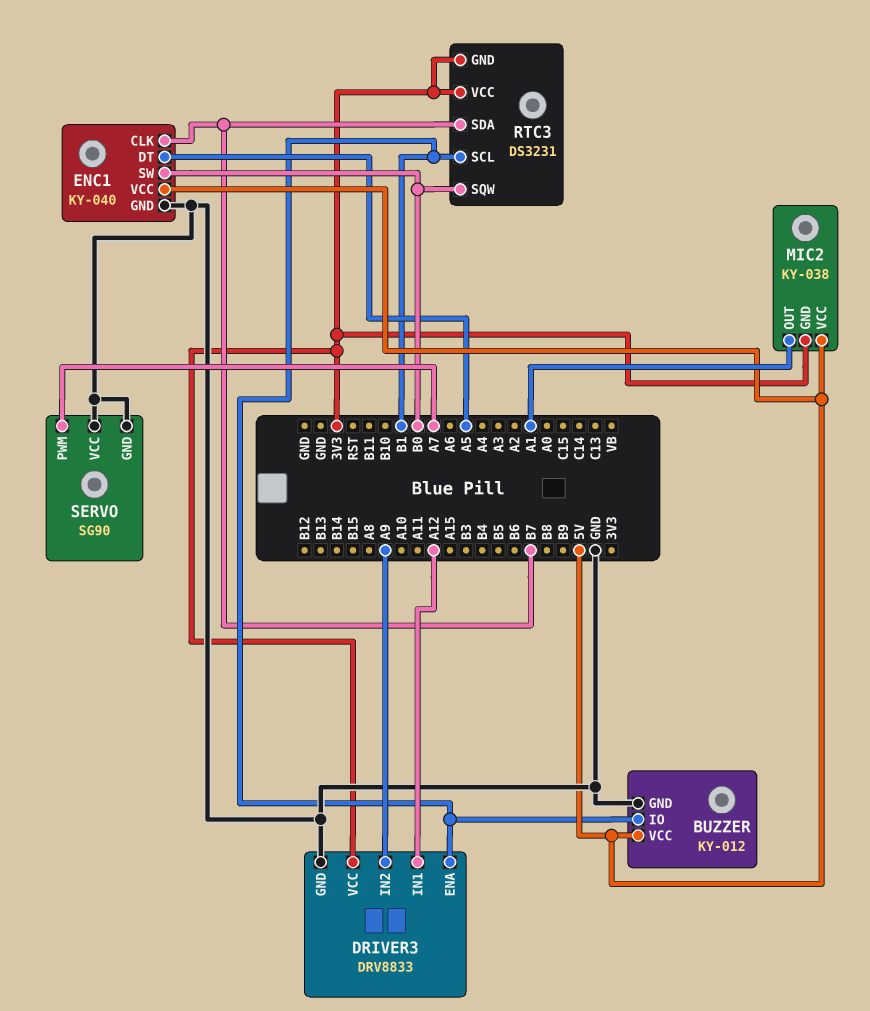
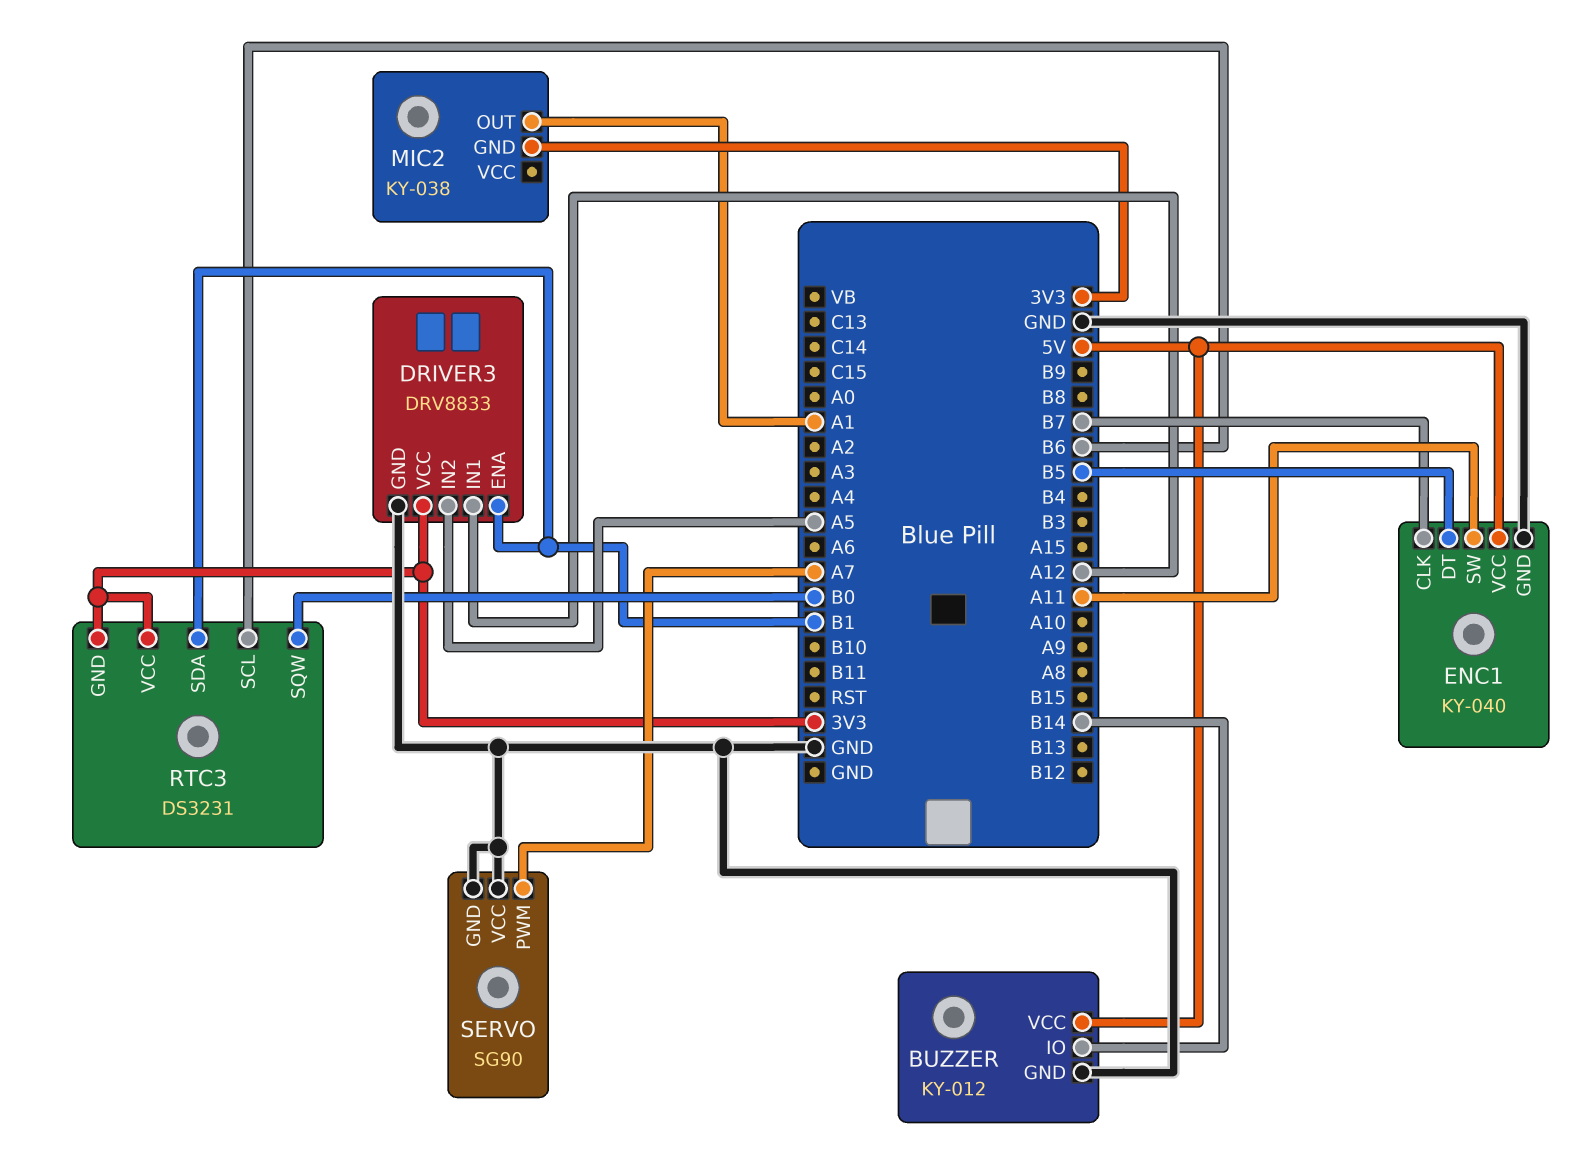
BUZZER pin IO: B1 -> B14
DRIVER3 pin IN2: A9 -> A5
ENC1 pin DT: A5 -> B5
ENC1 pin SW: B0 -> A11
MIC2 pin VCC: 5V -> none
RTC3 pin SCL: B1 -> B6
RTC3 pin SDA: B7 -> B1

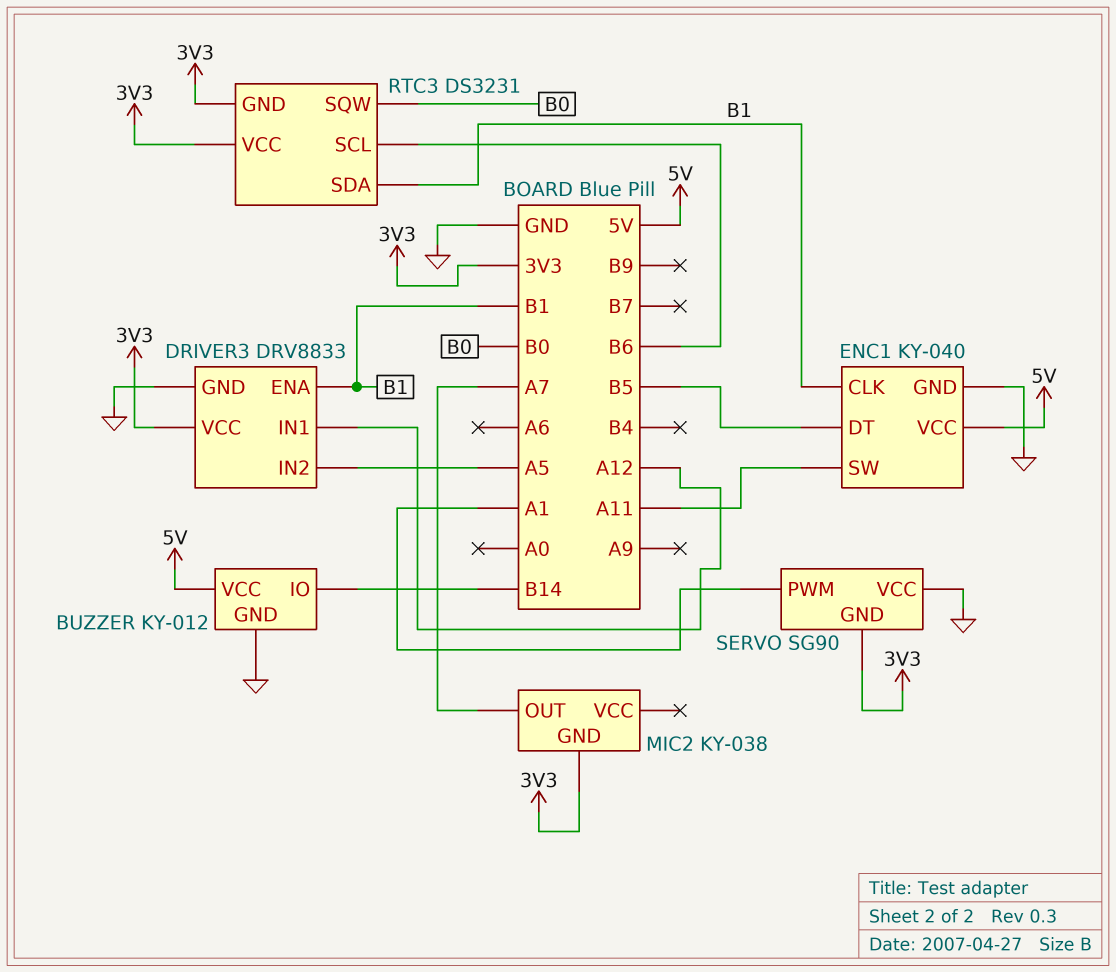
ENC1 pin CLK: B7 -> B1
MIC2 pin OUT: A1 -> A7
SERVO pin GND: GND -> 3V3
SERVO pin PWM: A7 -> A1

